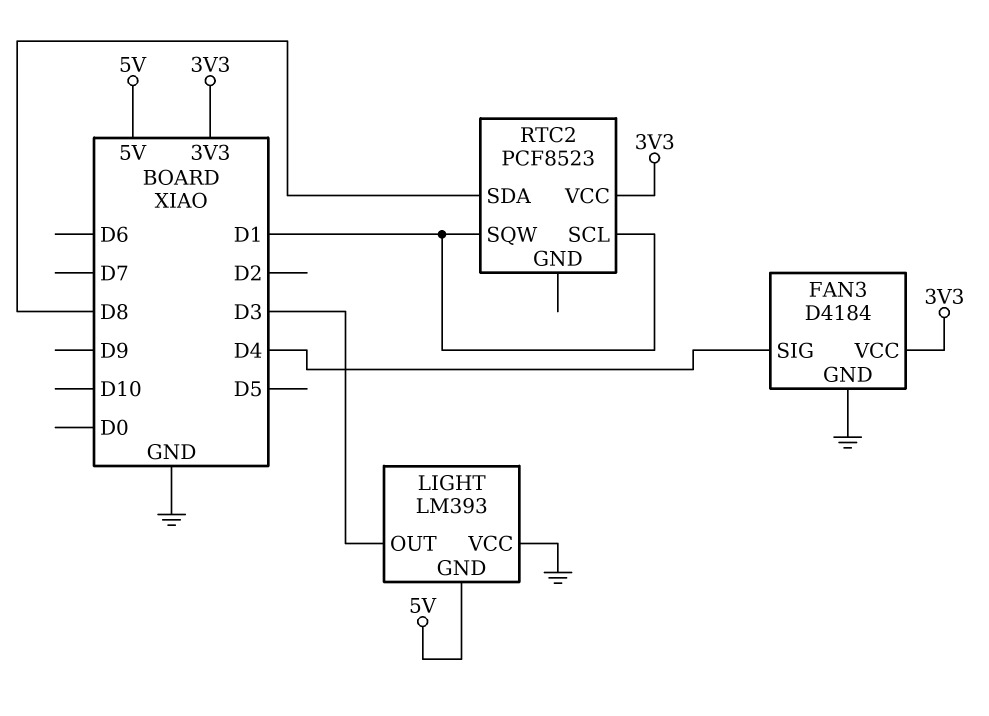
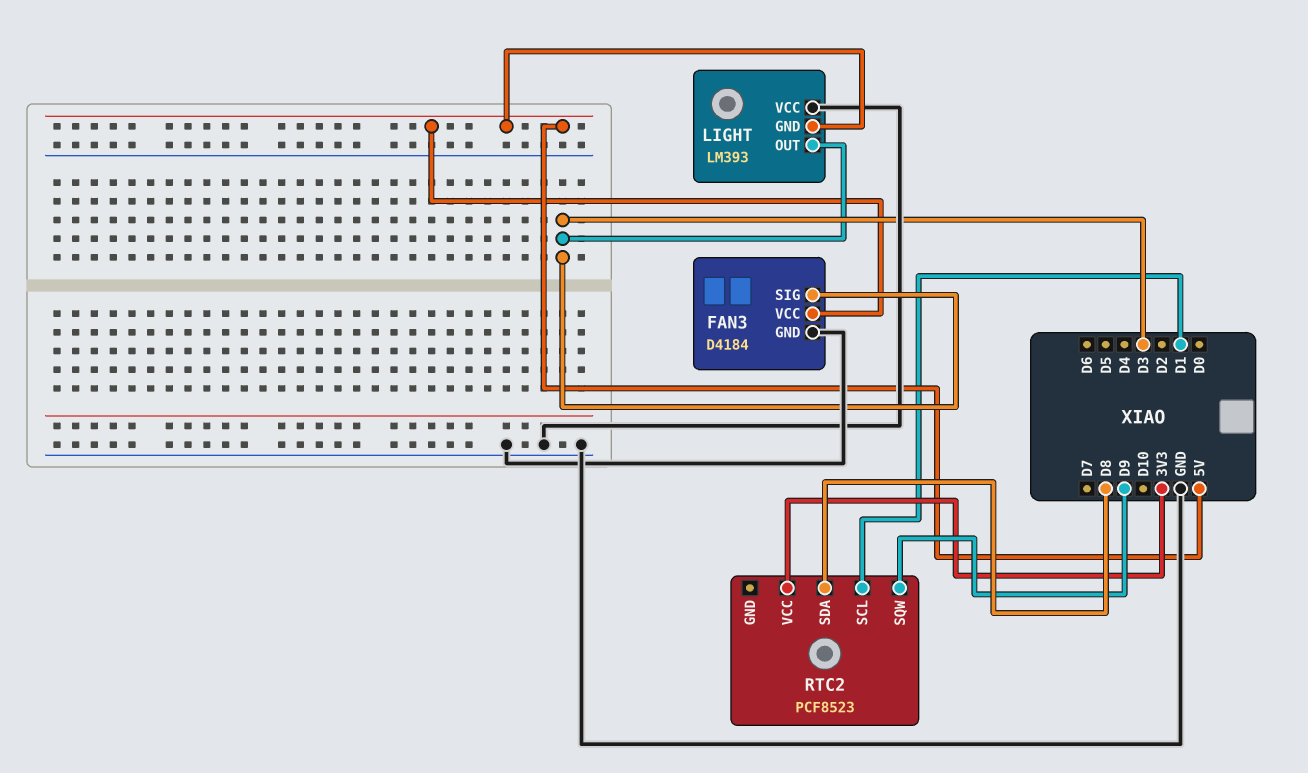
FAN3 pin SIG: D4 -> D3
FAN3 pin VCC: 3V3 -> 5V
RTC2 pin SQW: D1 -> D9

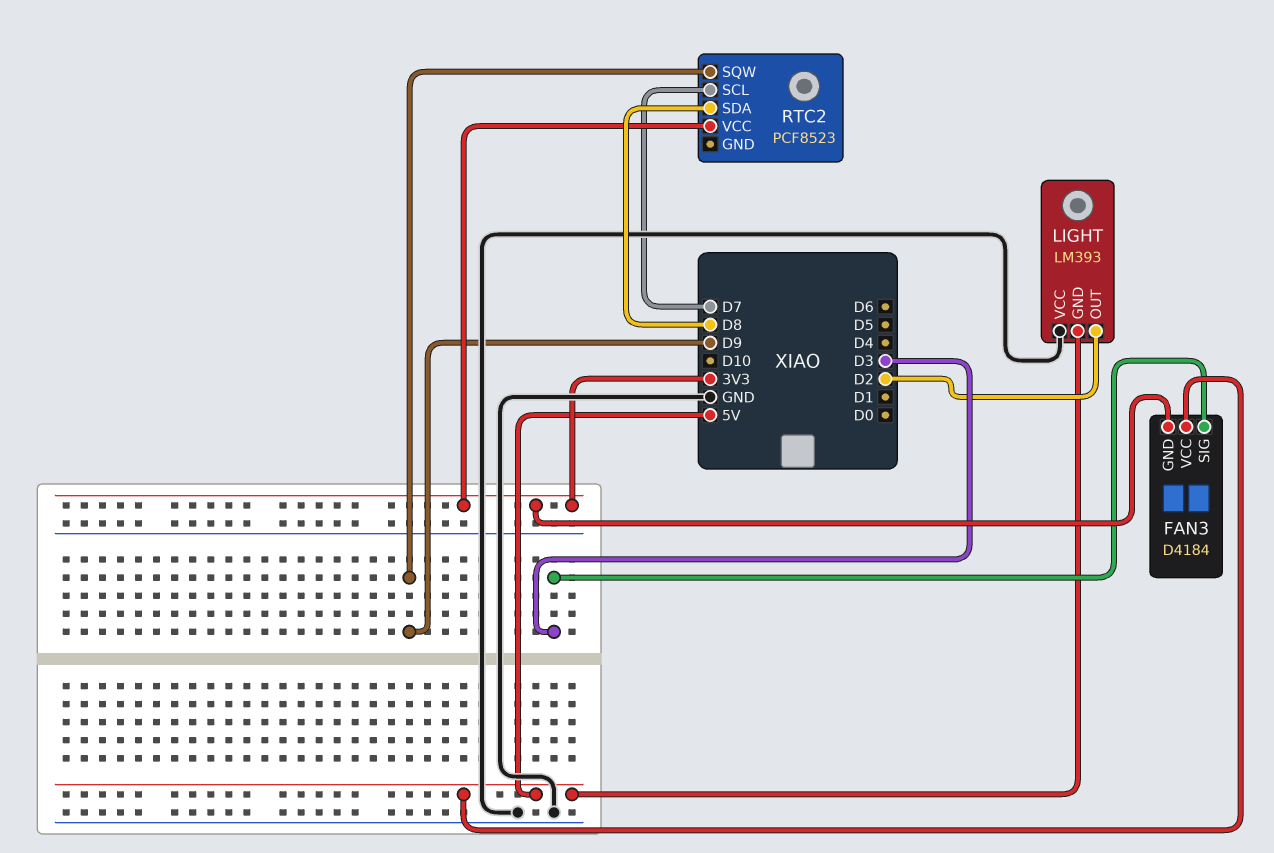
FAN3 pin GND: GND -> 3V3
LIGHT pin OUT: D3 -> D2
RTC2 pin SCL: D1 -> D7

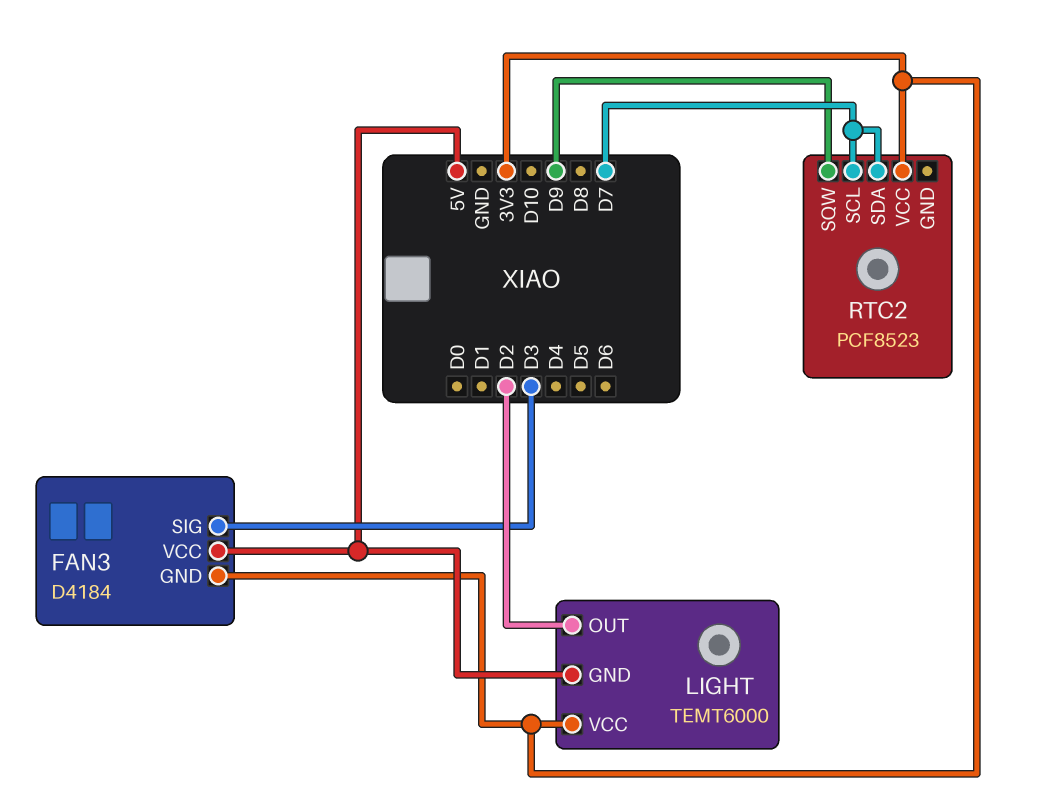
LIGHT: LM393 -> TEMT6000
LIGHT pin VCC: GND -> 3V3
RTC2 pin SDA: D8 -> D7

